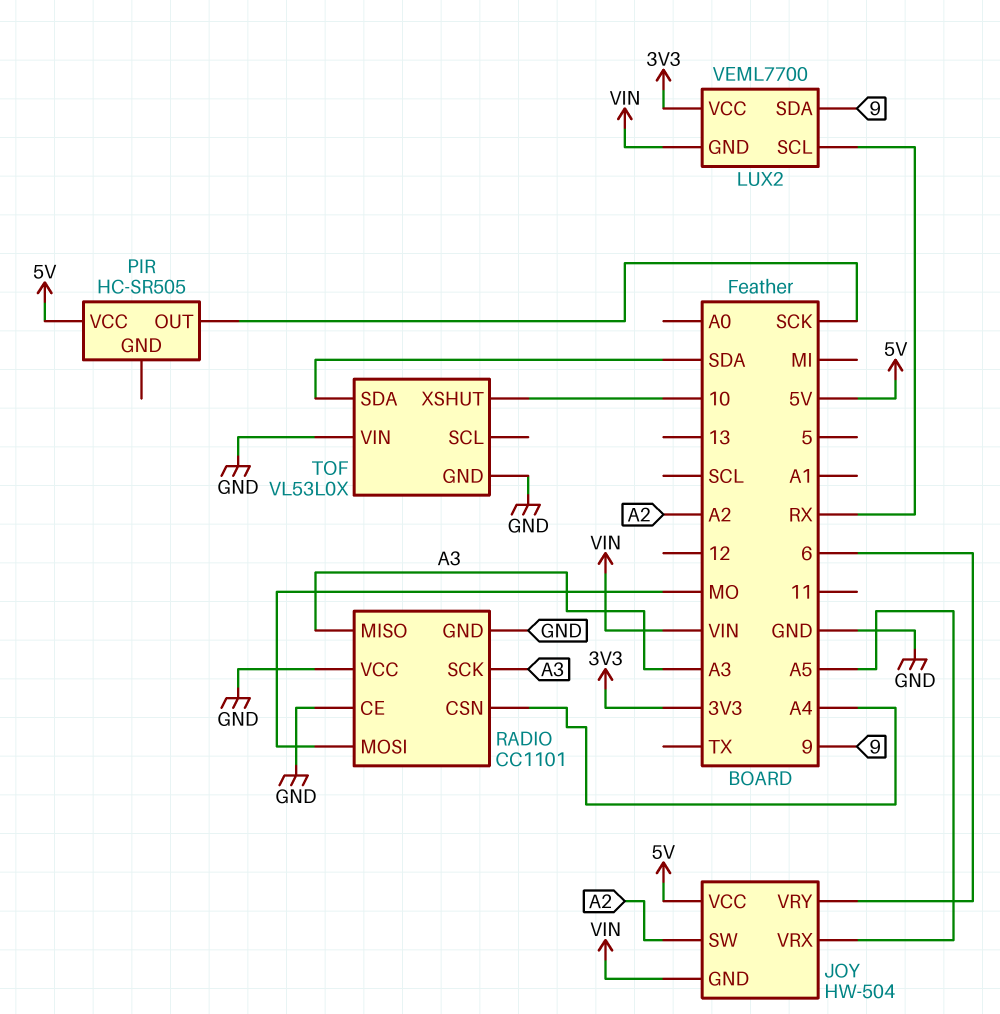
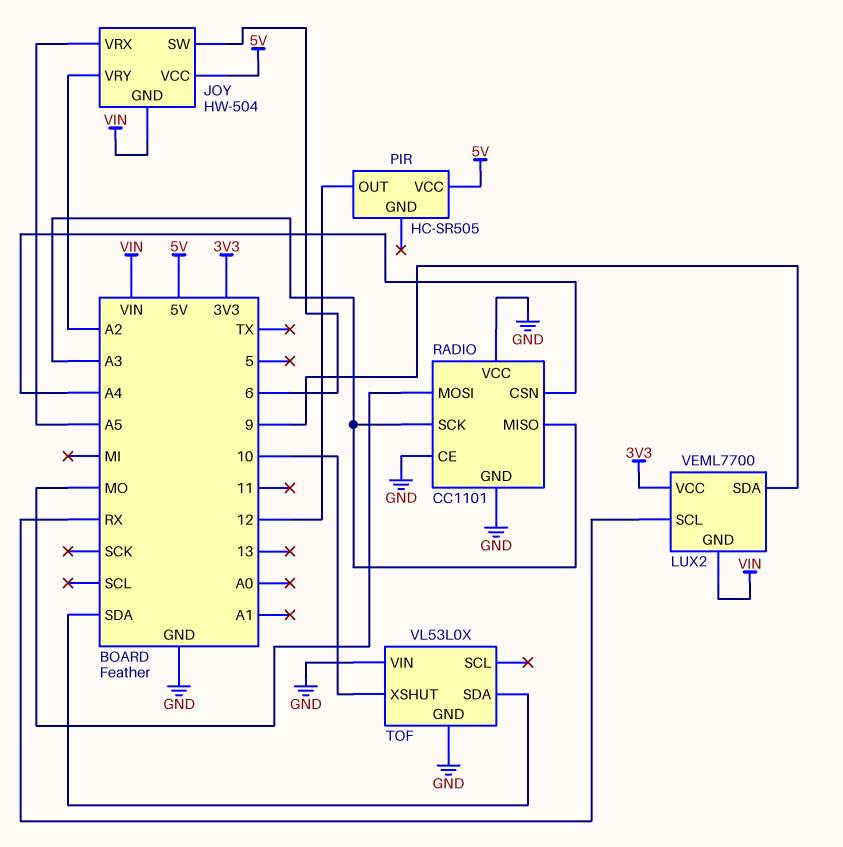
JOY pin SW: A2 -> 6
JOY pin VRY: 6 -> A2
PIR pin OUT: SCK -> 12

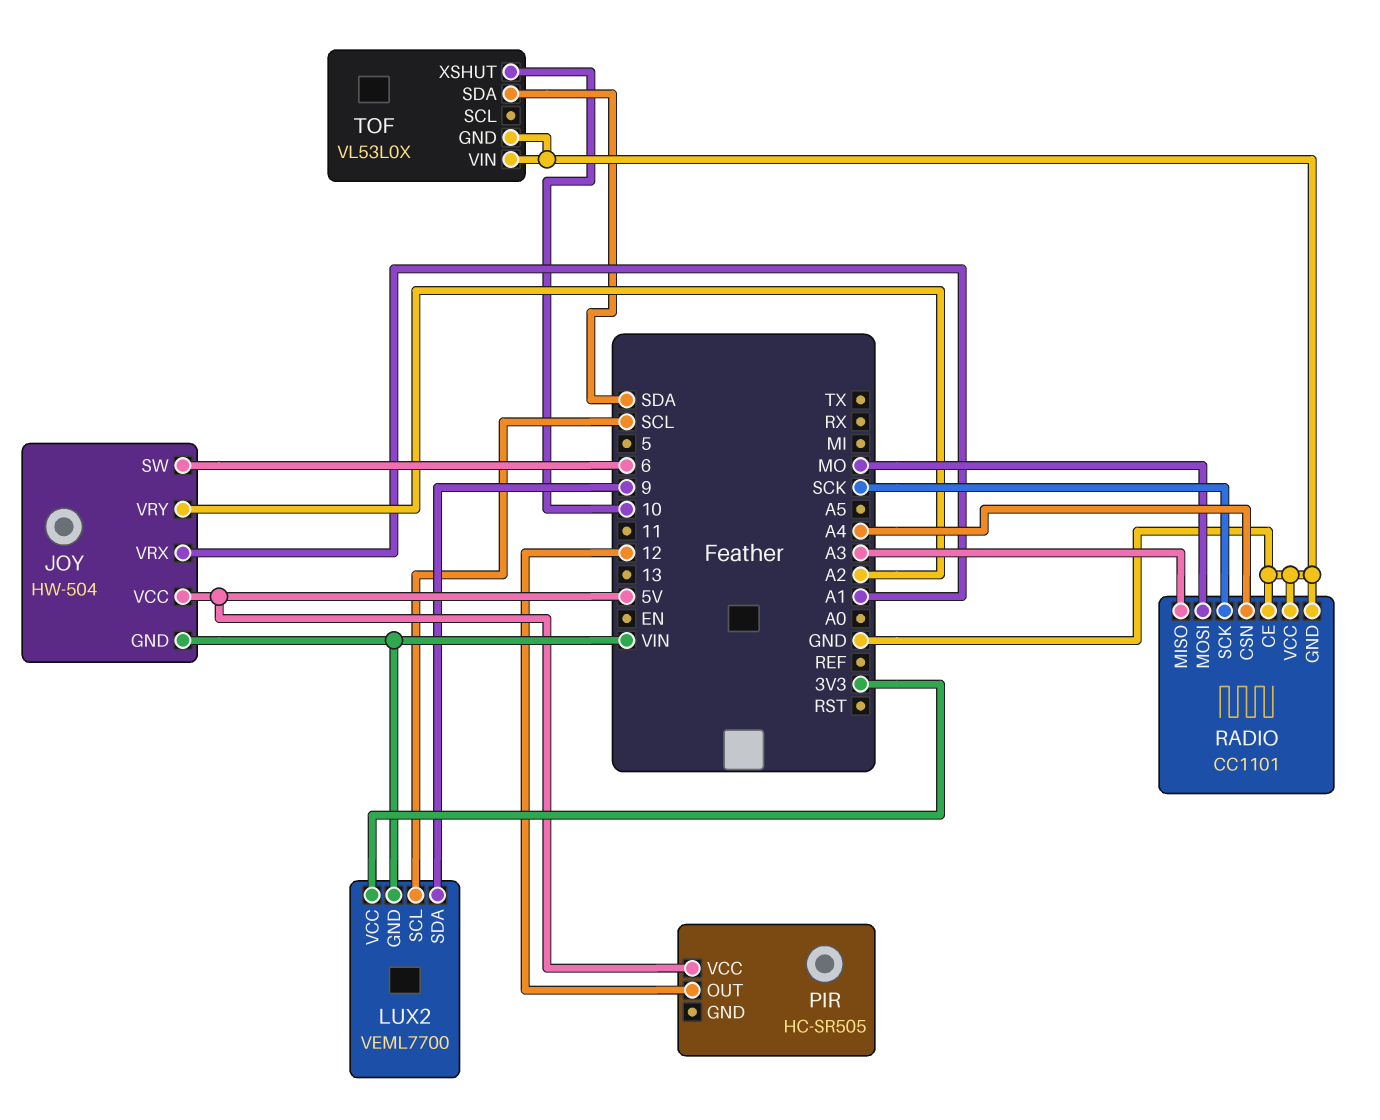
JOY pin VRX: A5 -> A1
LUX2 pin SCL: RX -> SCL
RADIO pin SCK: A3 -> SCK

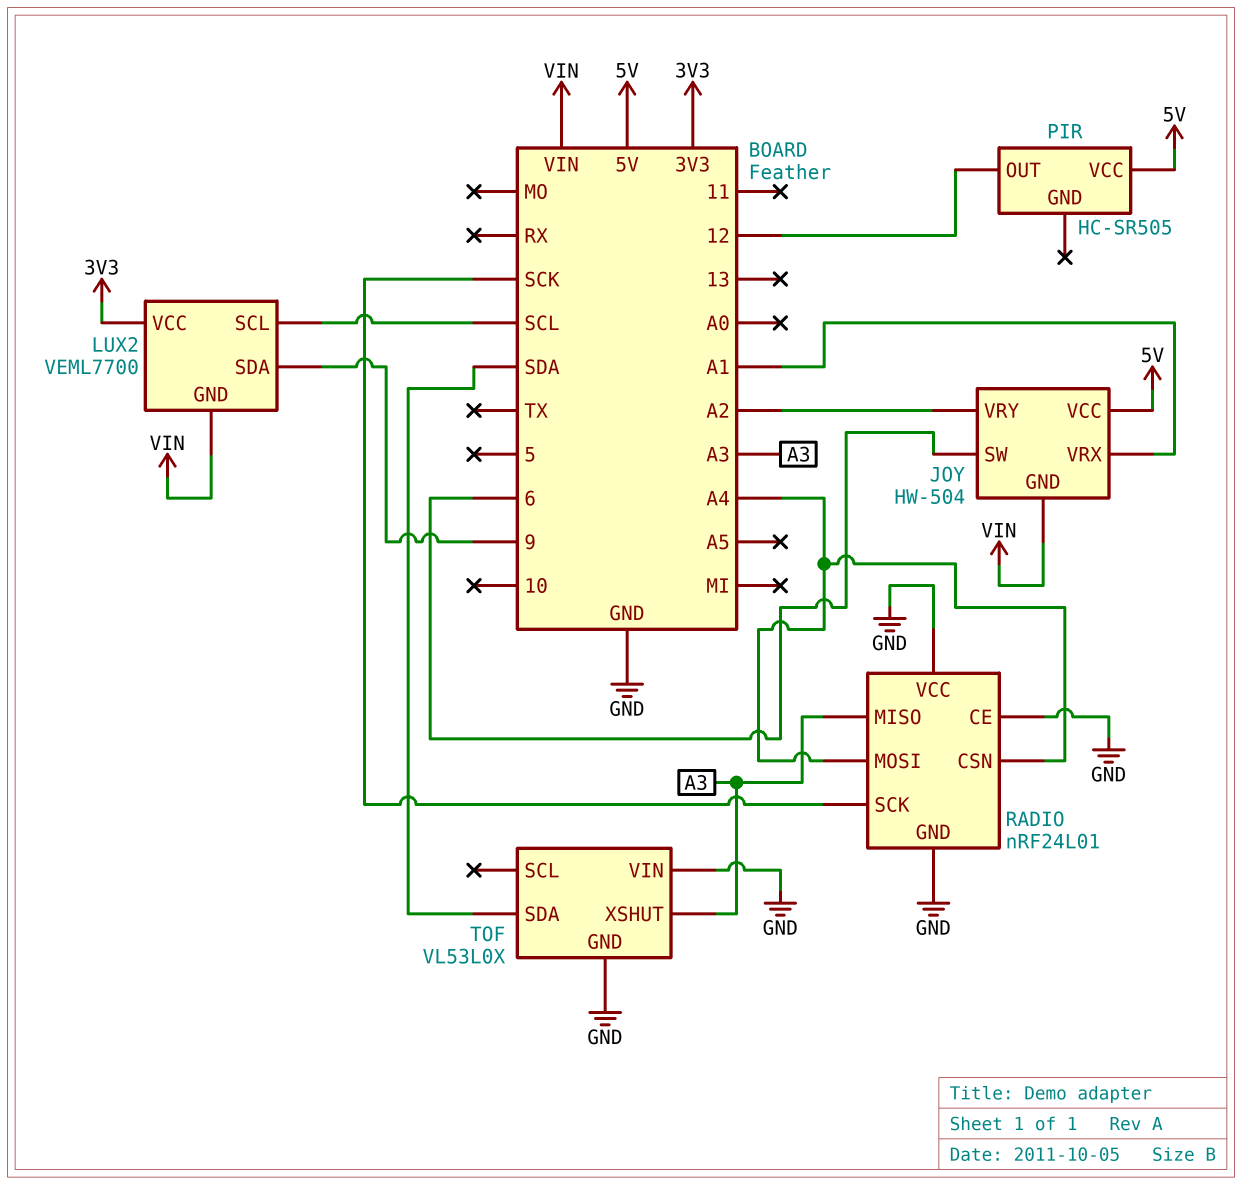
RADIO: CC1101 -> nRF24L01
RADIO pin MOSI: MO -> A4
TOF pin XSHUT: 10 -> A3

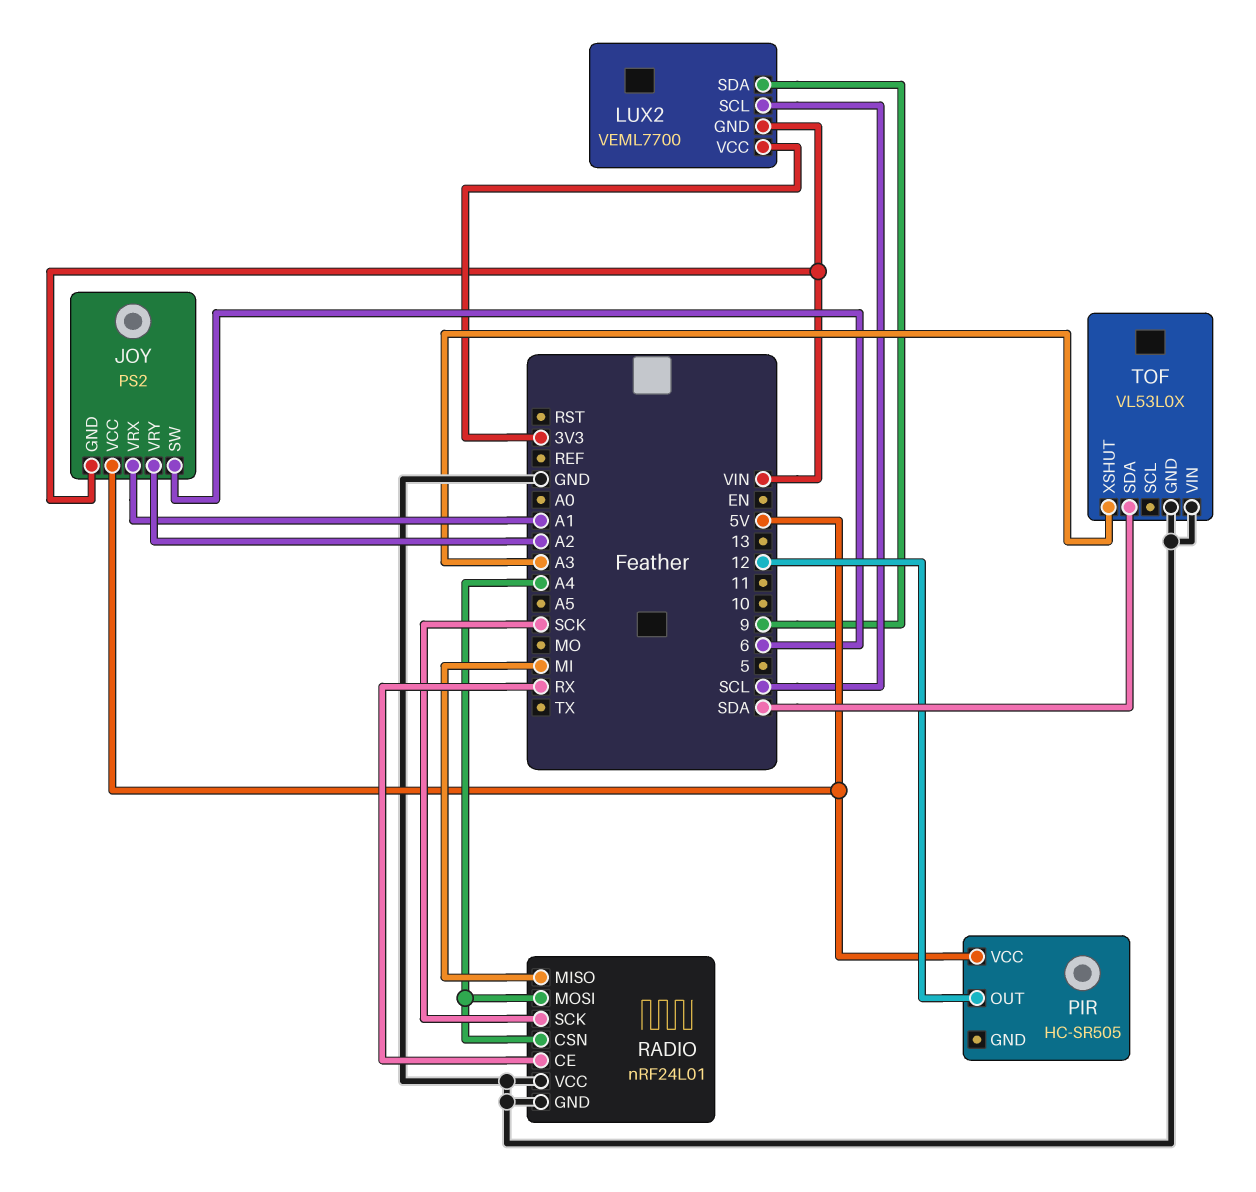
JOY: HW-504 -> PS2
RADIO pin CE: GND -> RX
RADIO pin MISO: A3 -> MI

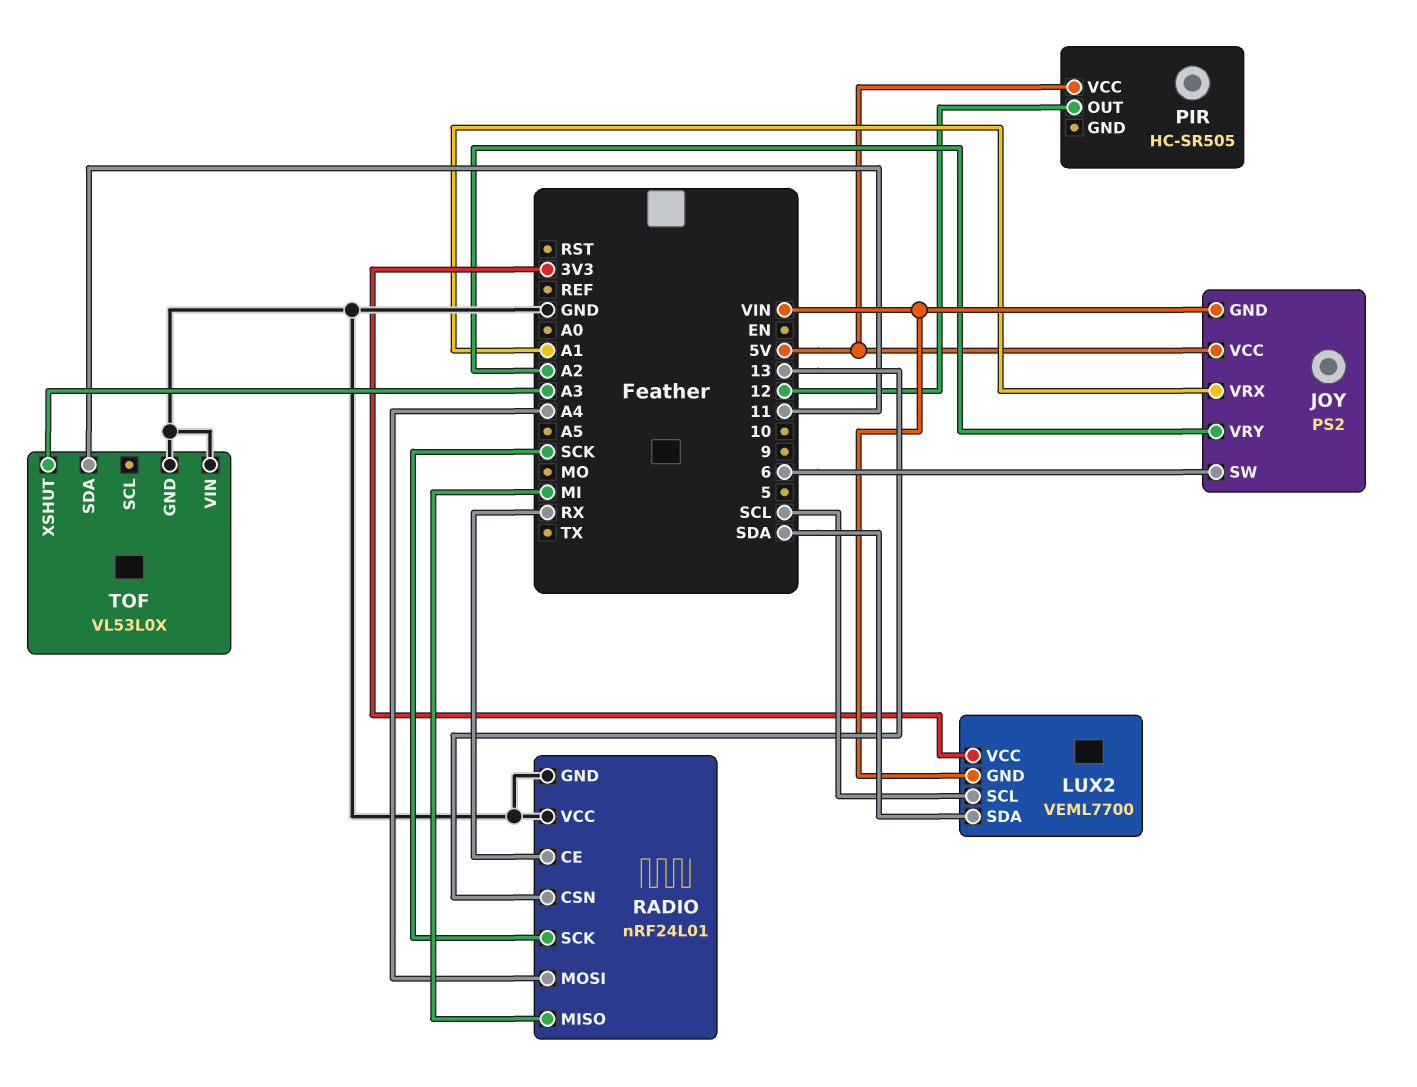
LUX2 pin SDA: 9 -> SDA
RADIO pin CSN: A4 -> 13
TOF pin SDA: SDA -> 11

